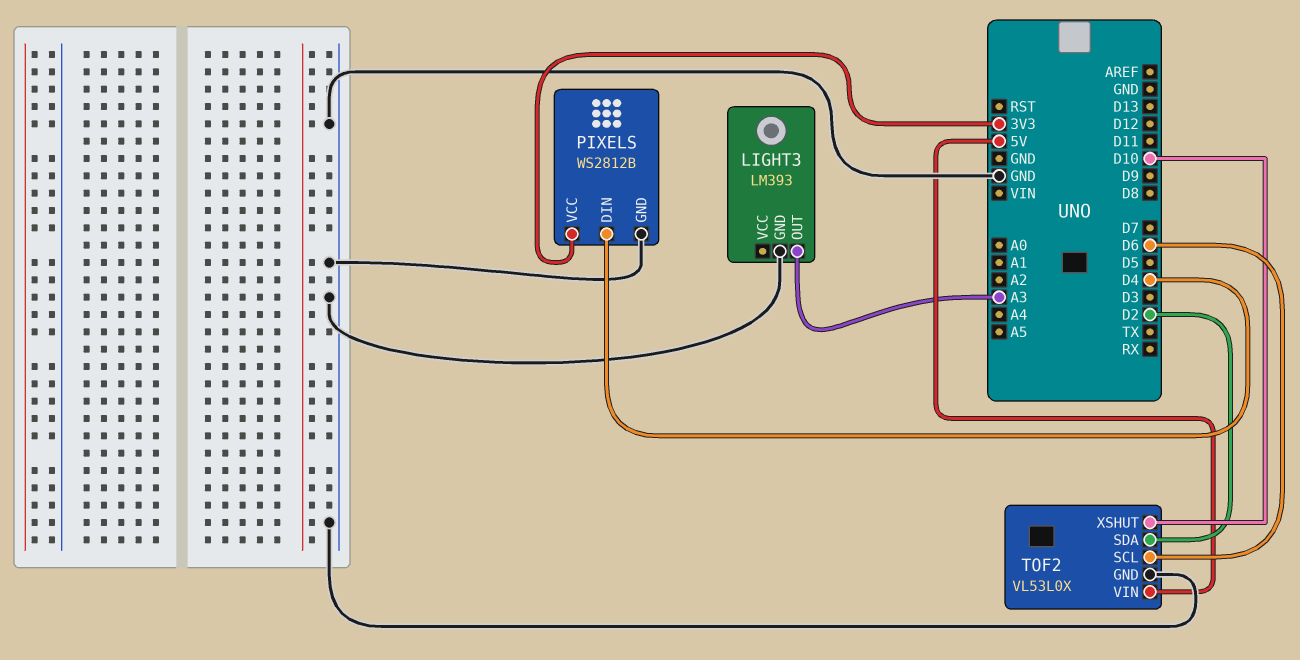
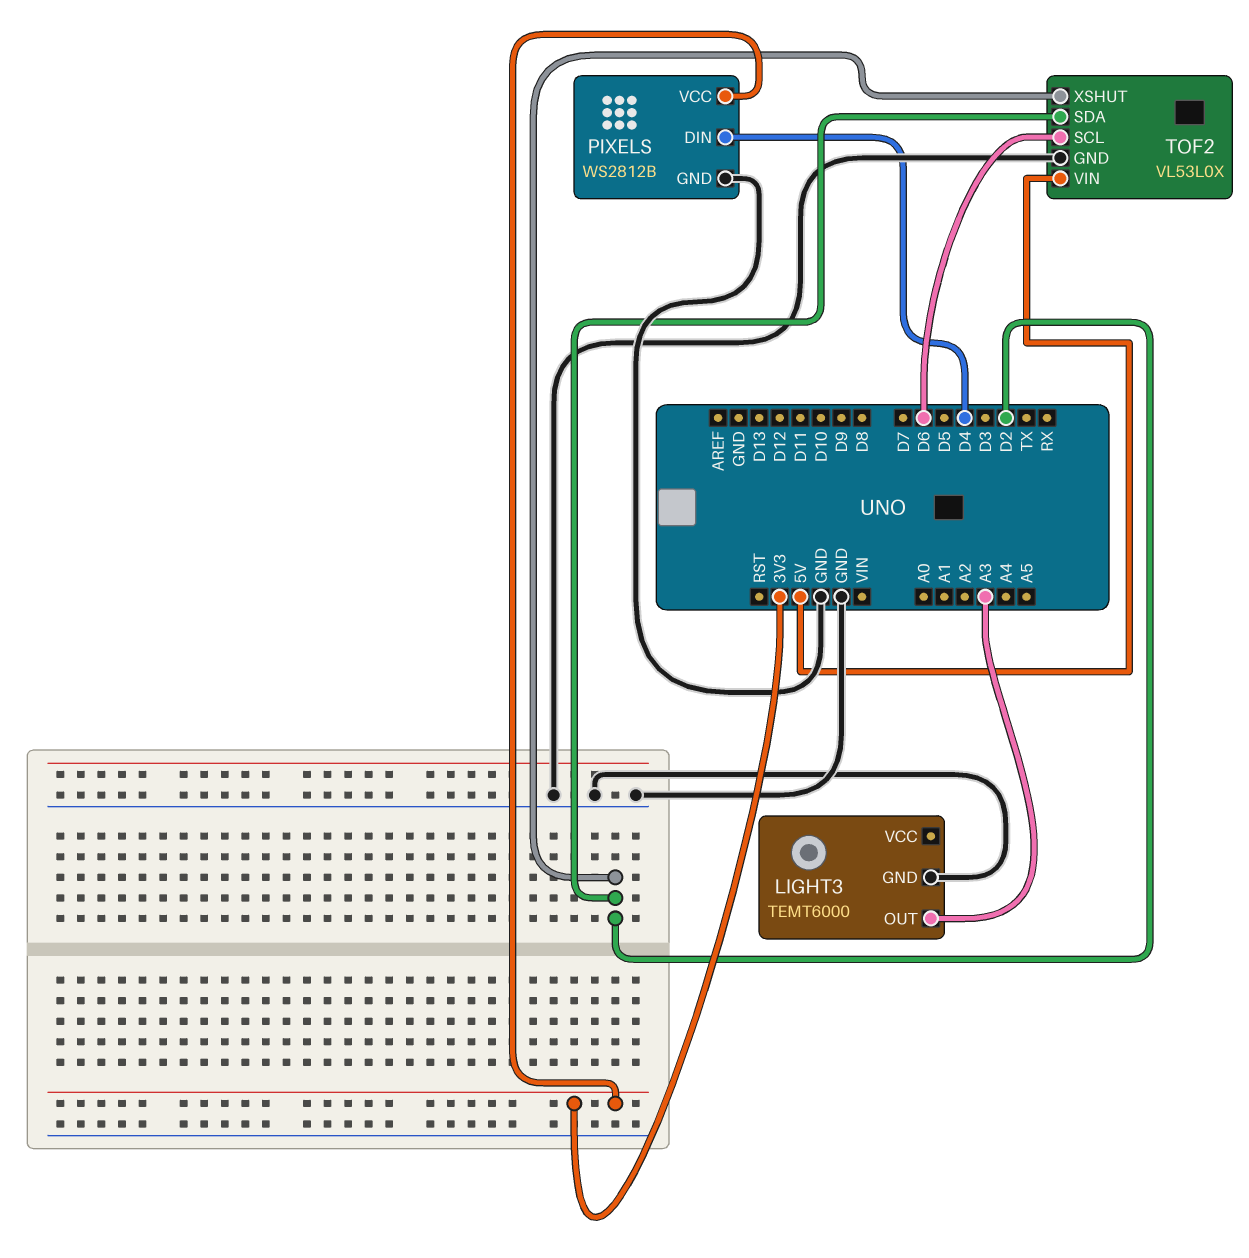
LIGHT3: LM393 -> TEMT6000
TOF2 pin XSHUT: D10 -> D2

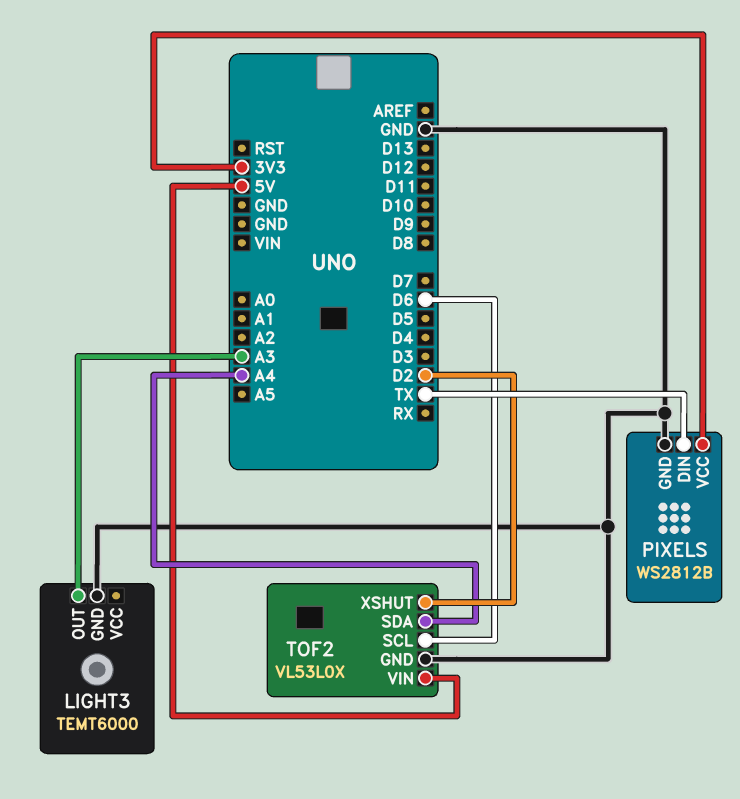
PIXELS pin DIN: D4 -> TX
TOF2 pin SDA: D2 -> A4

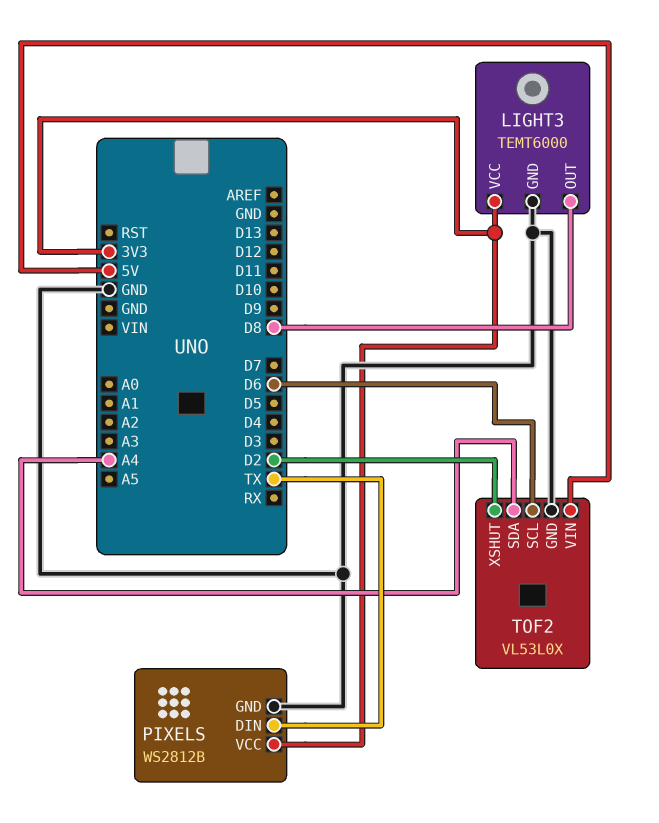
LIGHT3 pin OUT: A3 -> D8
LIGHT3 pin VCC: none -> 3V3

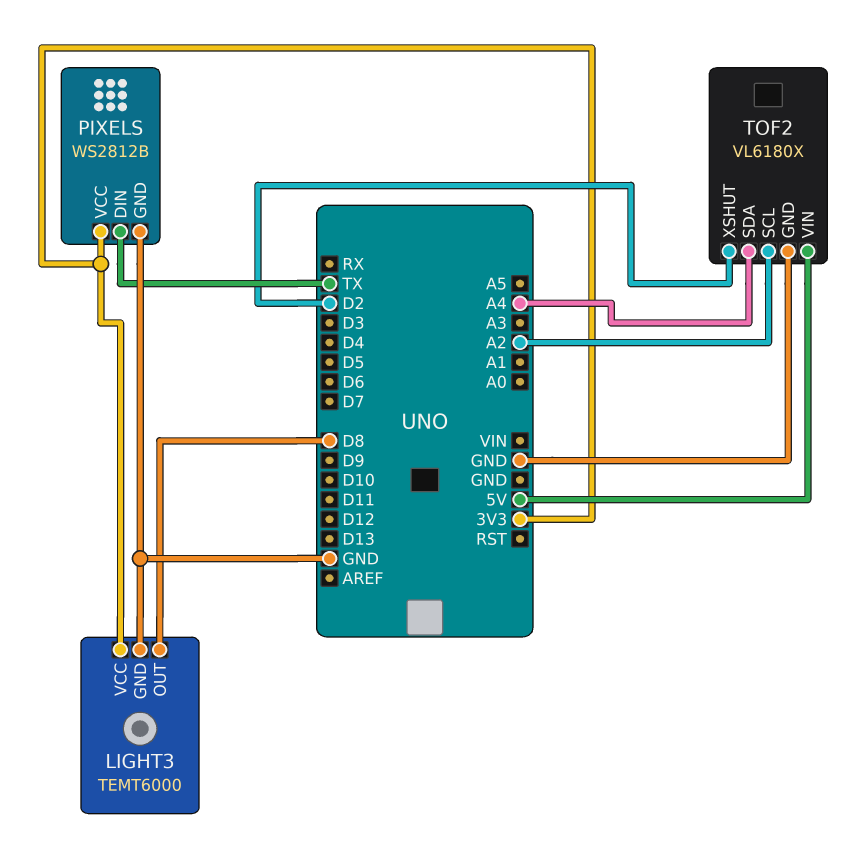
TOF2: VL53L0X -> VL6180X
TOF2 pin SCL: D6 -> A2

